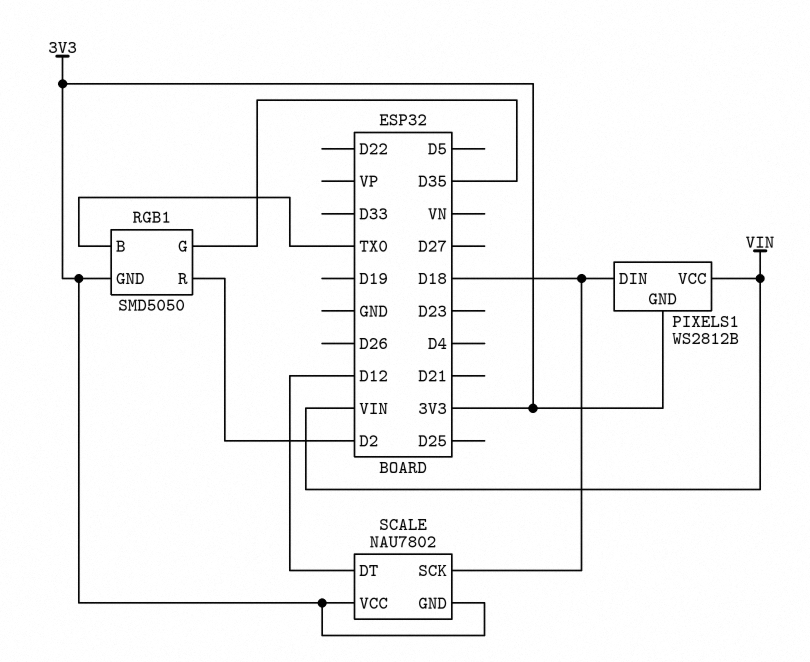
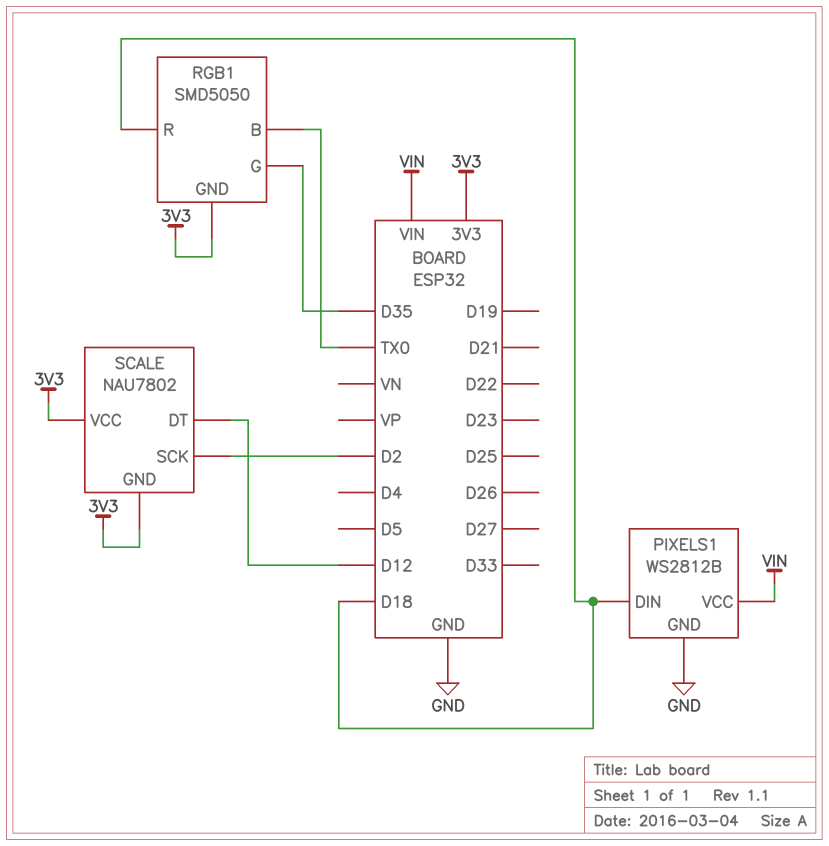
PIXELS1 pin GND: 3V3 -> GND
RGB1 pin R: D2 -> D18
SCALE pin SCK: D18 -> D2

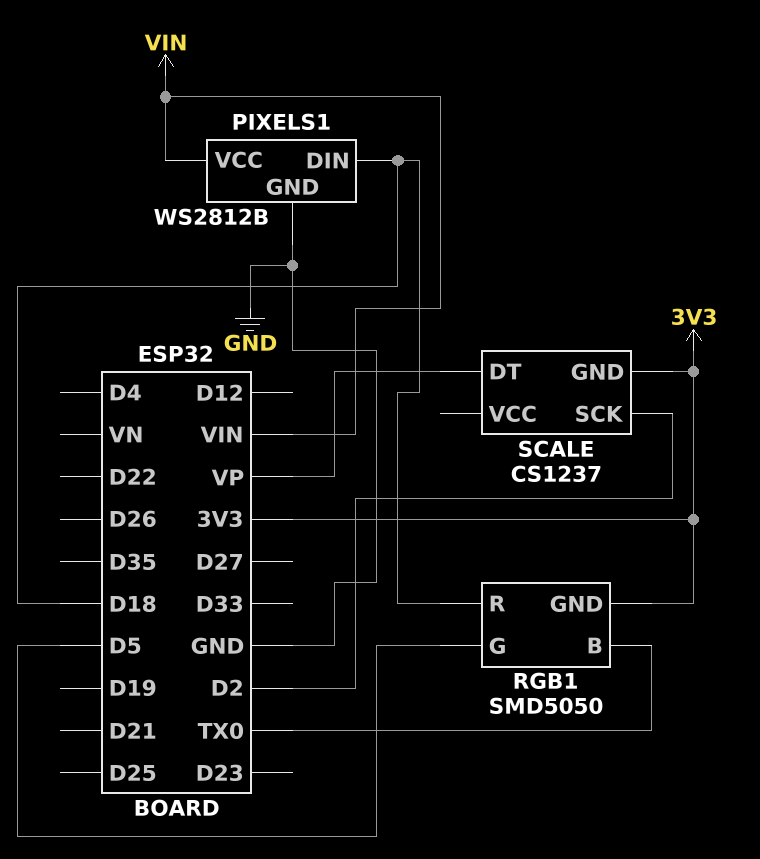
RGB1 pin G: D35 -> D5
SCALE: NAU7802 -> CS1237
SCALE pin DT: D12 -> VP
SCALE pin VCC: 3V3 -> none

